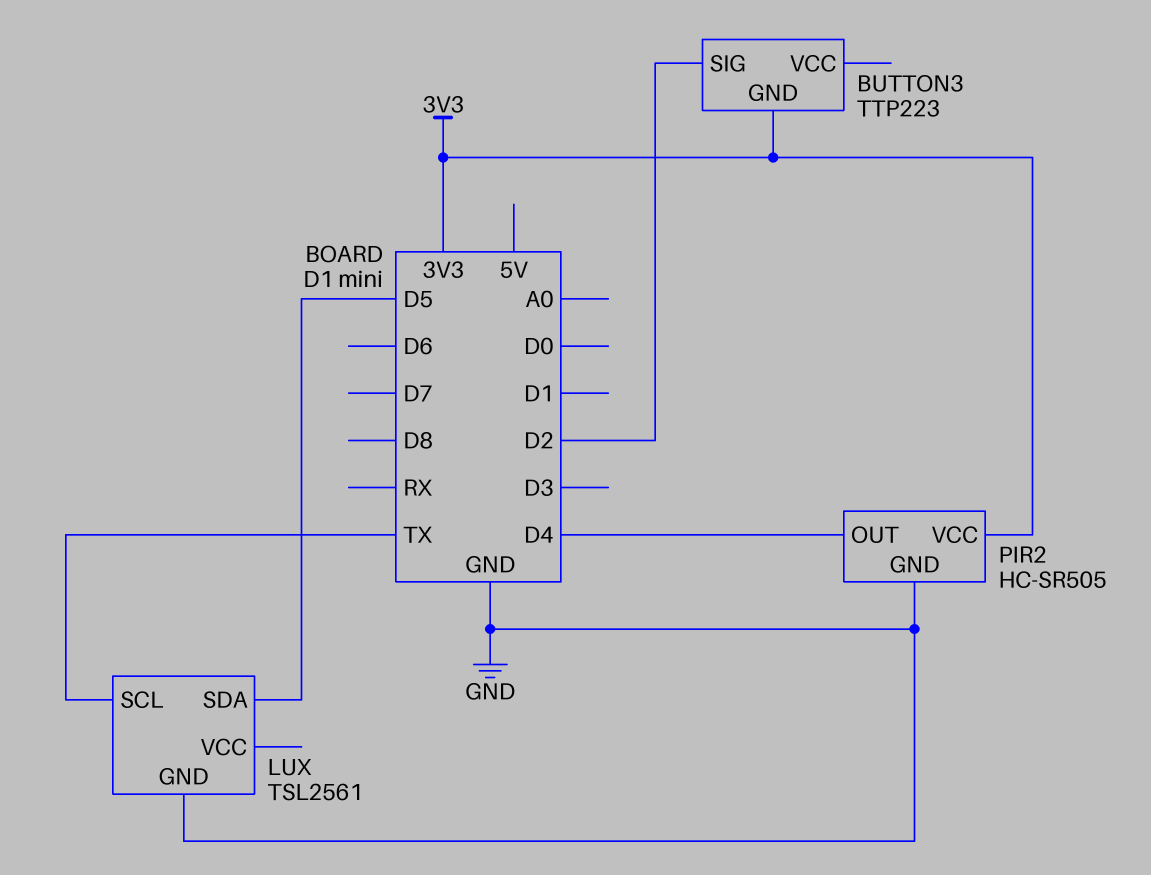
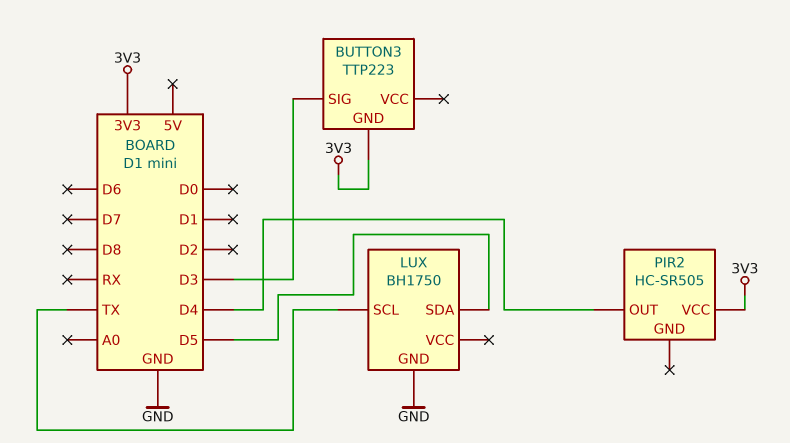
BUTTON3 pin SIG: D2 -> D3
LUX: TSL2561 -> BH1750
PIR2 pin GND: GND -> none

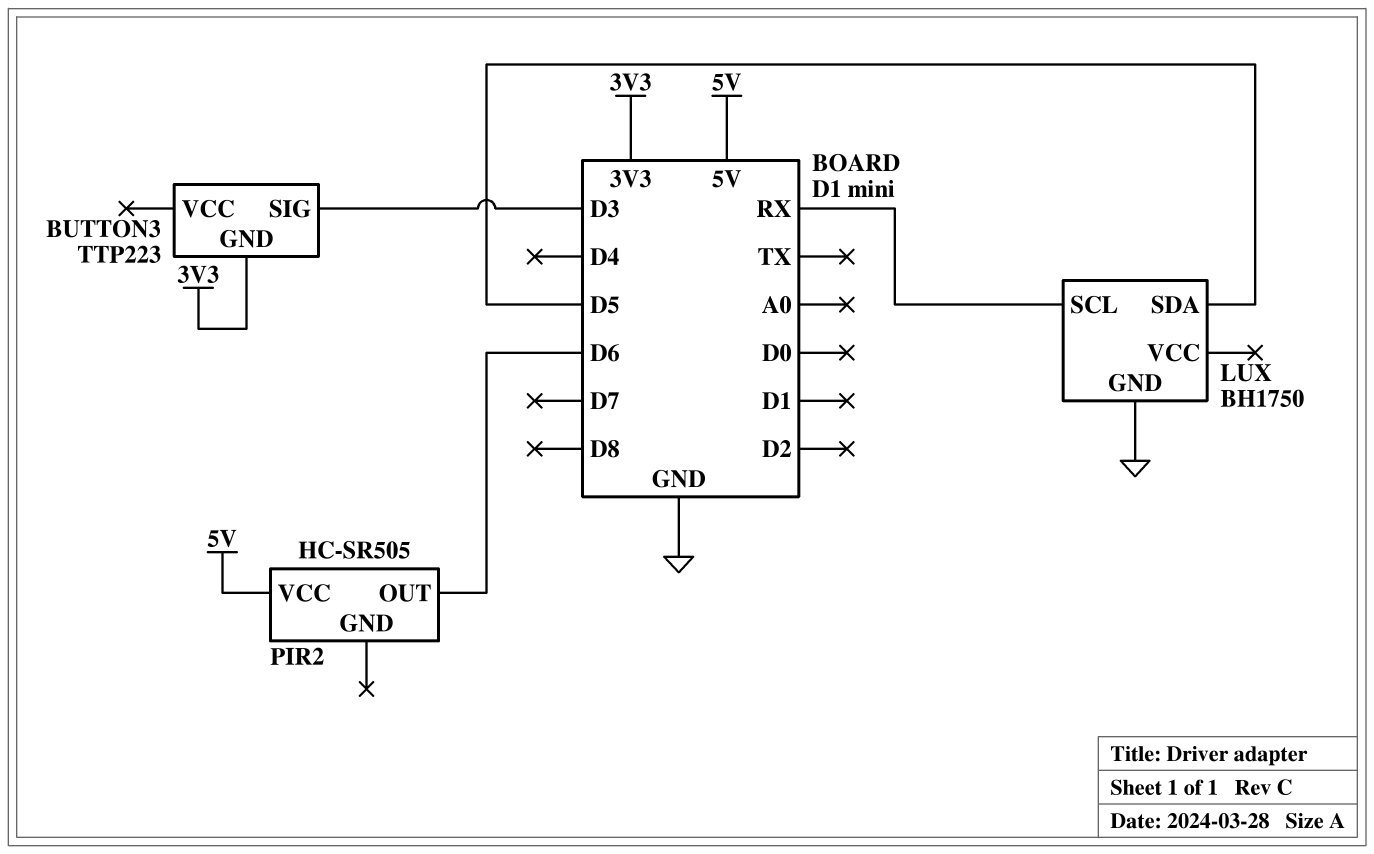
LUX pin SCL: TX -> RX
PIR2 pin OUT: D4 -> D6
PIR2 pin VCC: 3V3 -> 5V

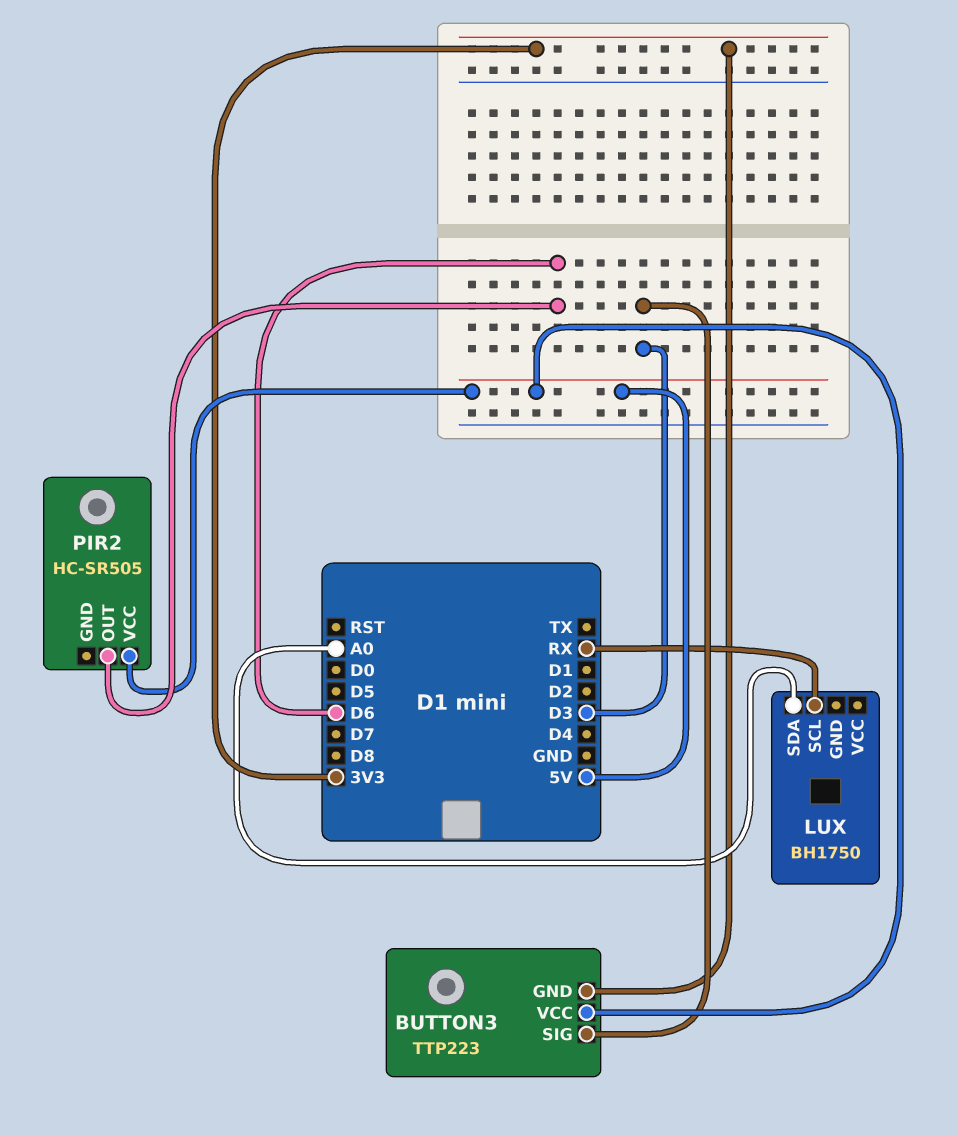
BUTTON3 pin VCC: none -> 5V
LUX pin GND: GND -> none
LUX pin SDA: D5 -> A0

